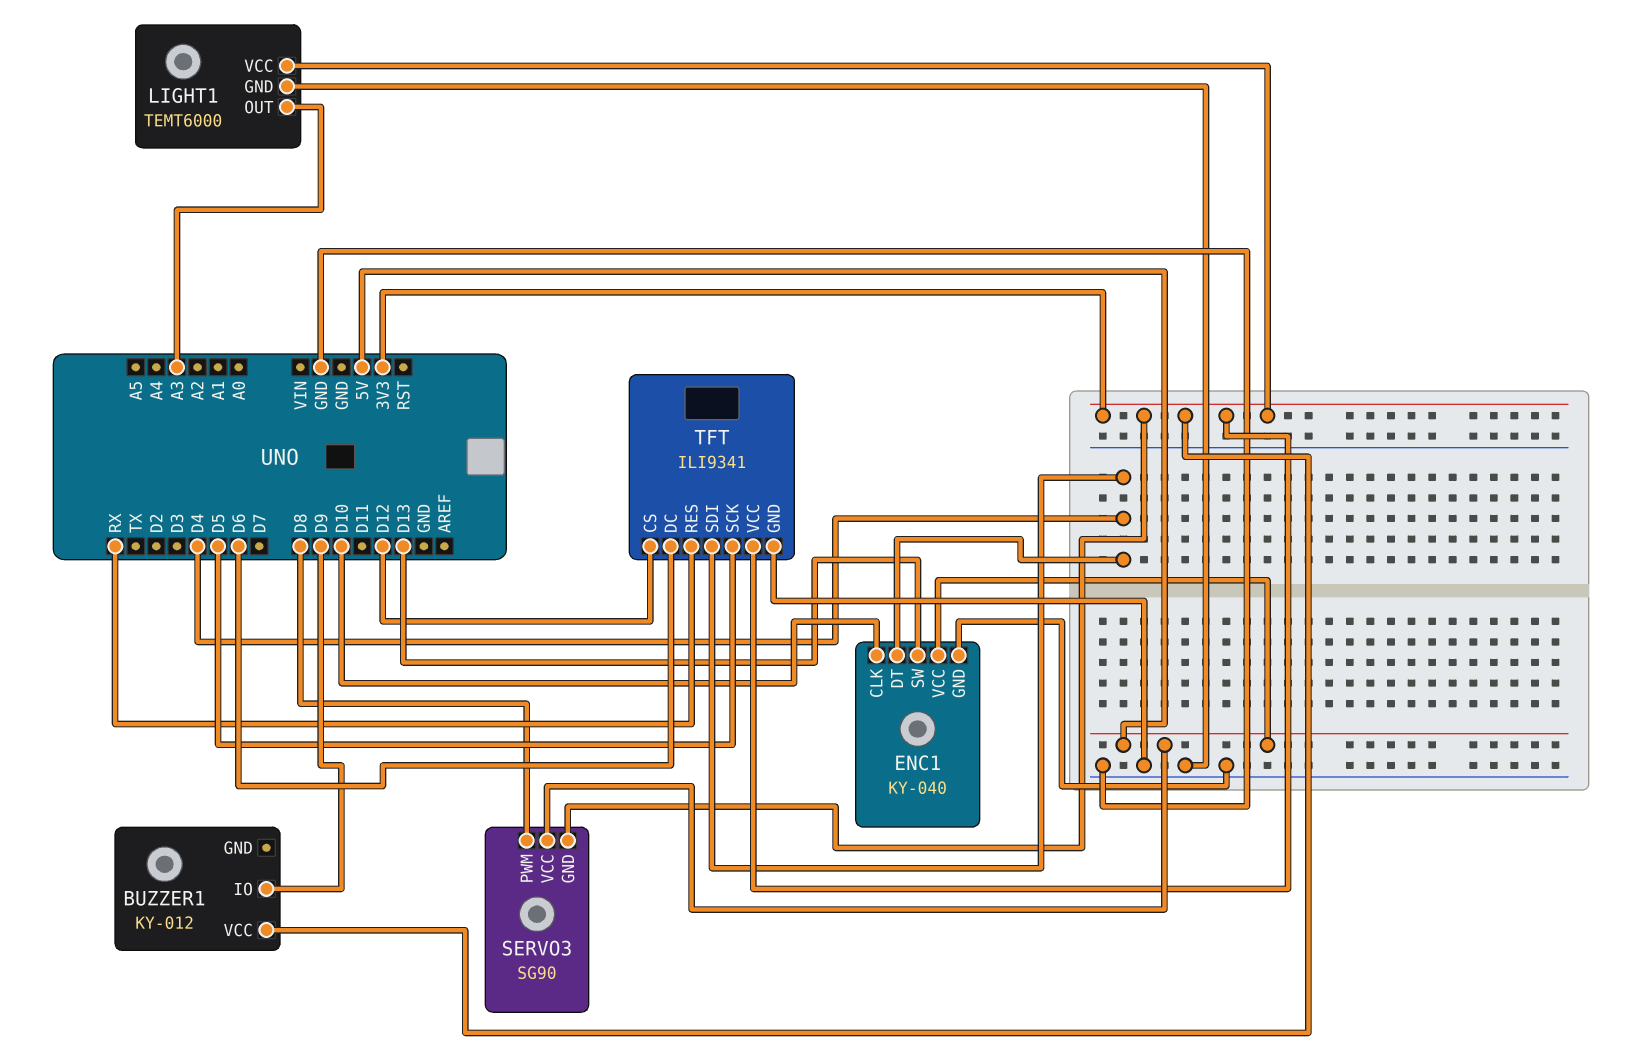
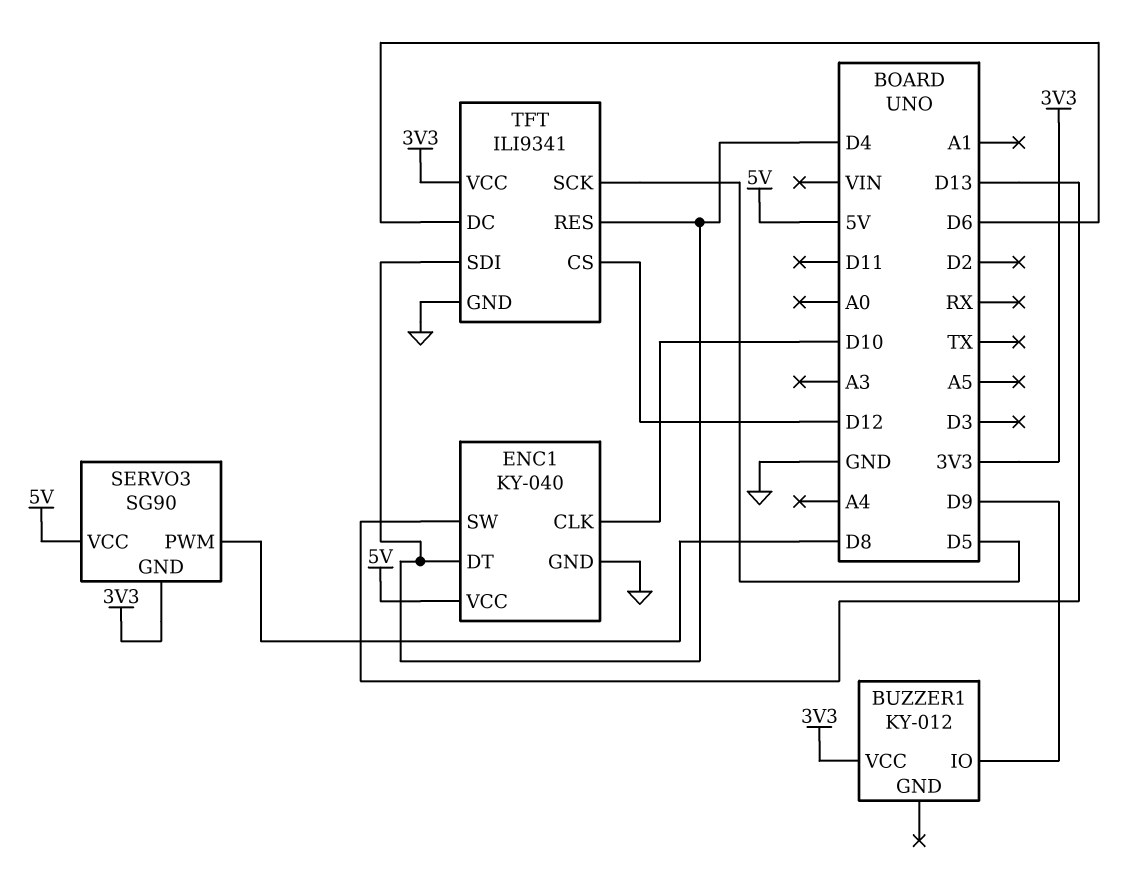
LIGHT1: TEMT6000 -> none
LIGHT1 pin GND: GND -> none
LIGHT1 pin OUT: A3 -> none
LIGHT1 pin VCC: 3V3 -> none
TFT pin RES: RX -> D4

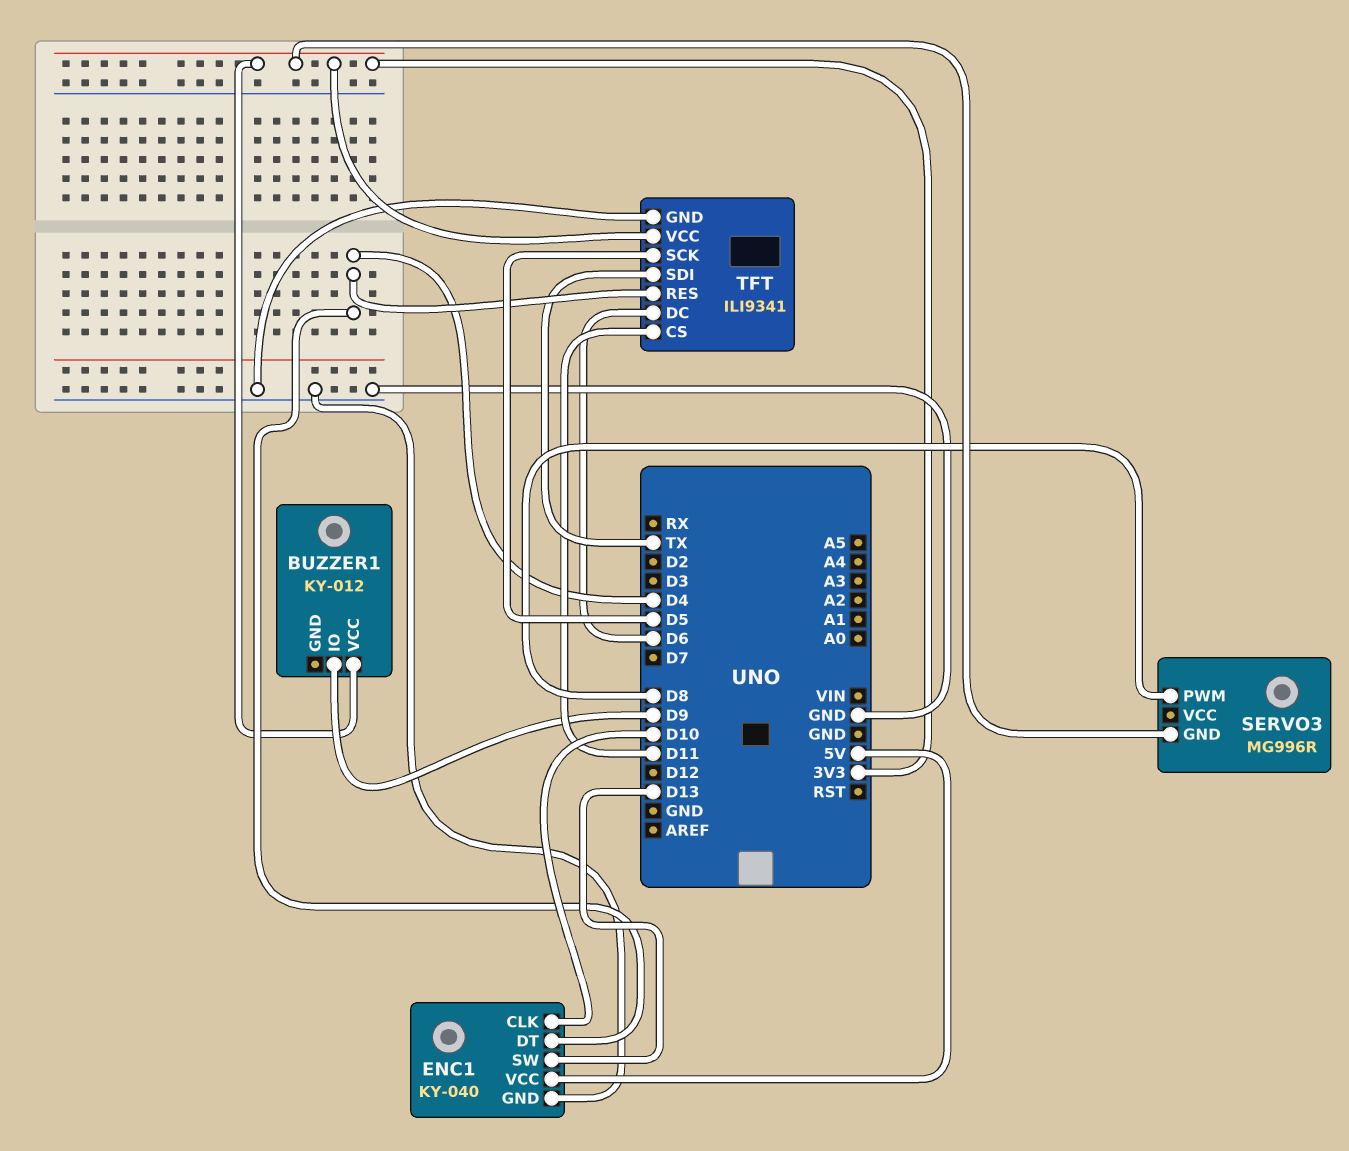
SERVO3: SG90 -> MG996R
SERVO3 pin VCC: 5V -> none
TFT pin CS: D12 -> D11
TFT pin SDI: D4 -> TX

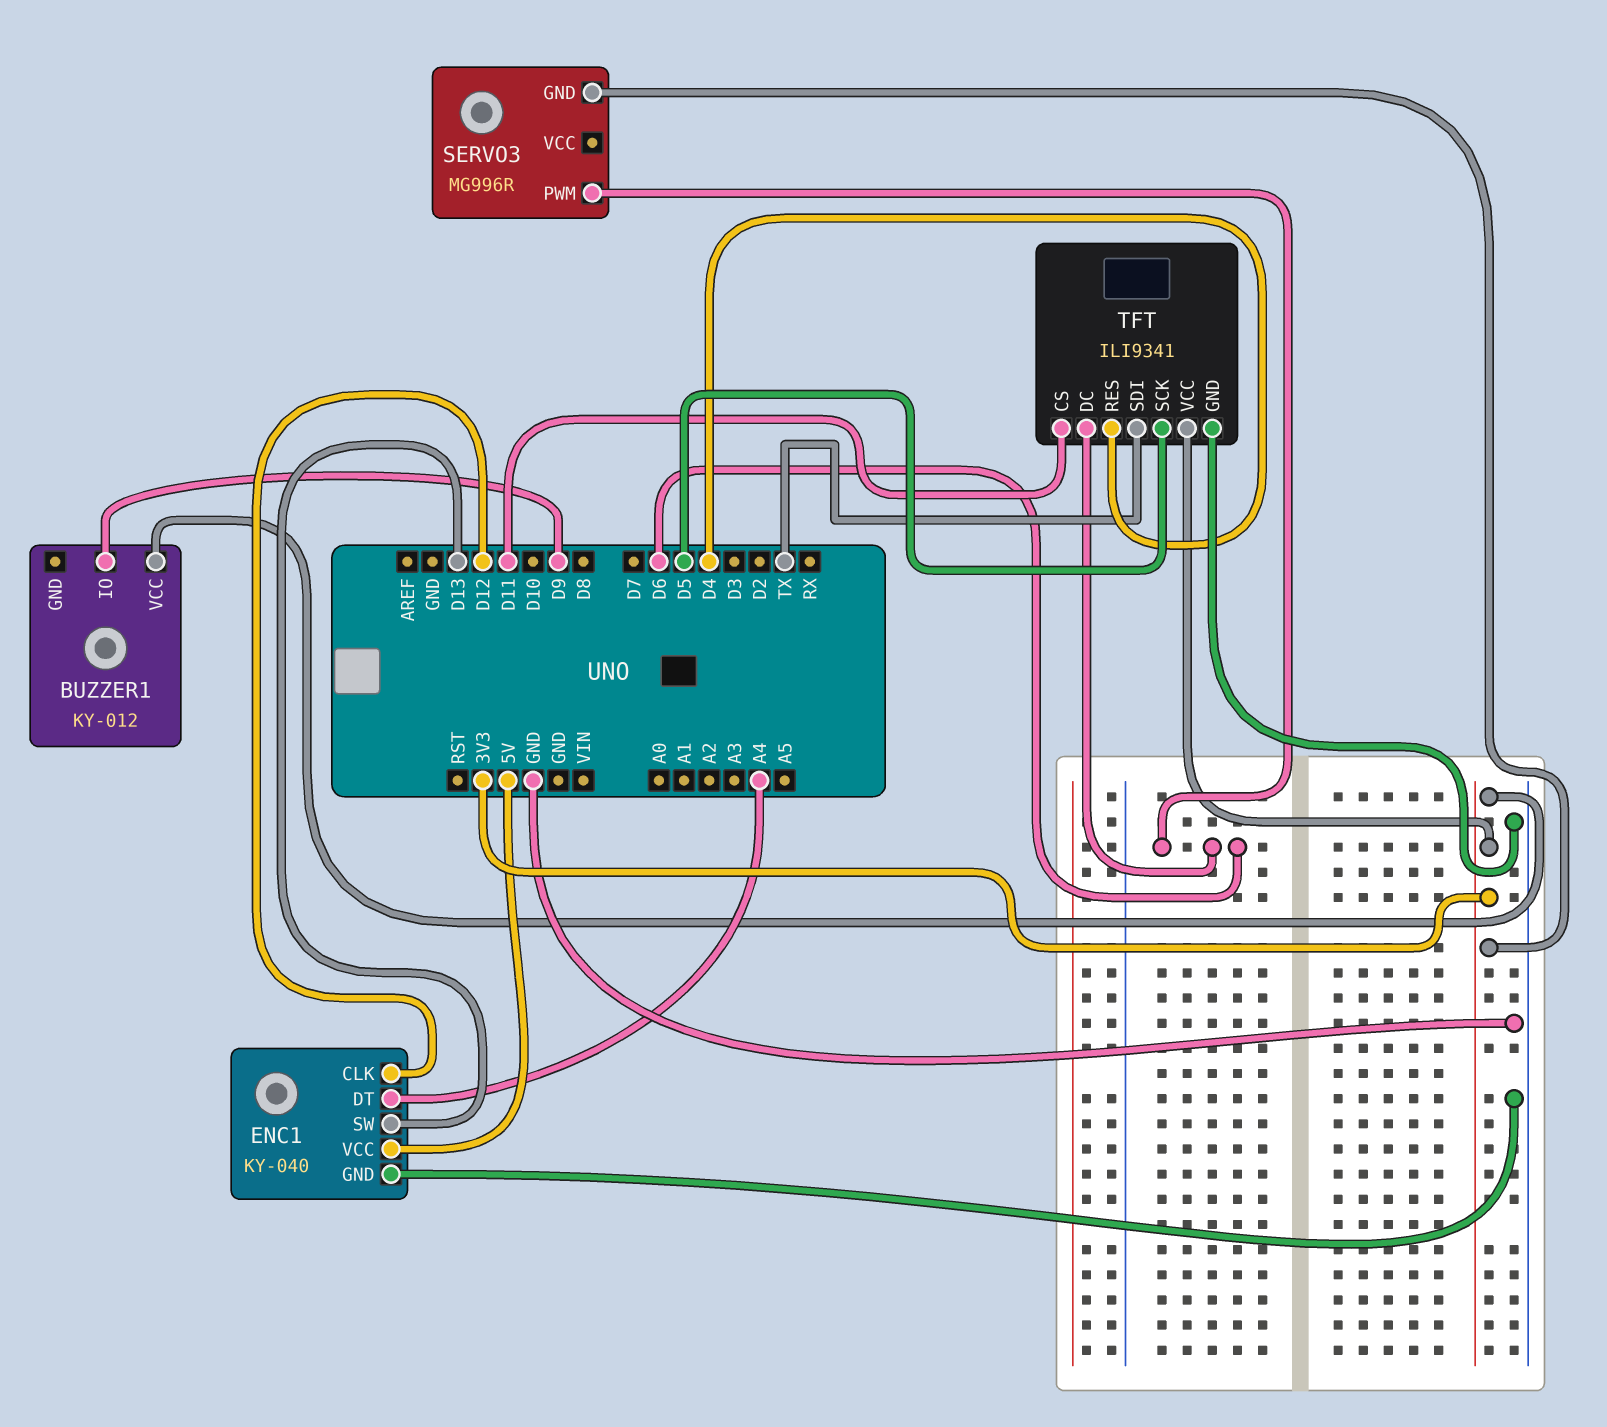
ENC1 pin CLK: D10 -> D12
ENC1 pin DT: D4 -> A4
SERVO3 pin PWM: D8 -> D6

